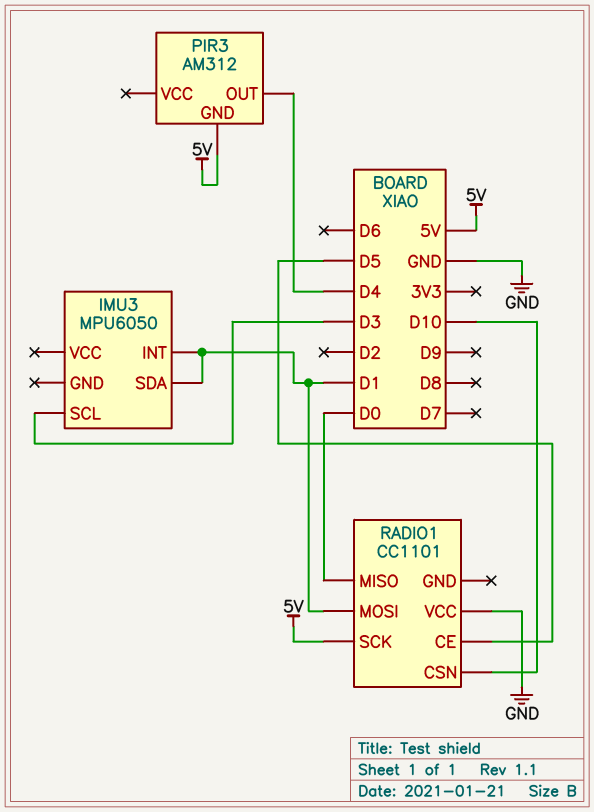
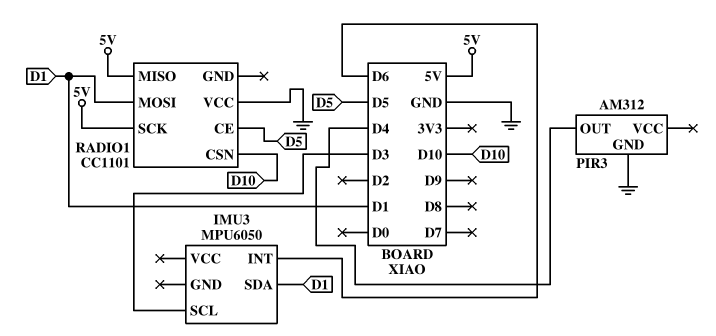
IMU3 pin INT: D1 -> D6
PIR3 pin GND: 5V -> GND
RADIO1 pin MISO: D0 -> 5V

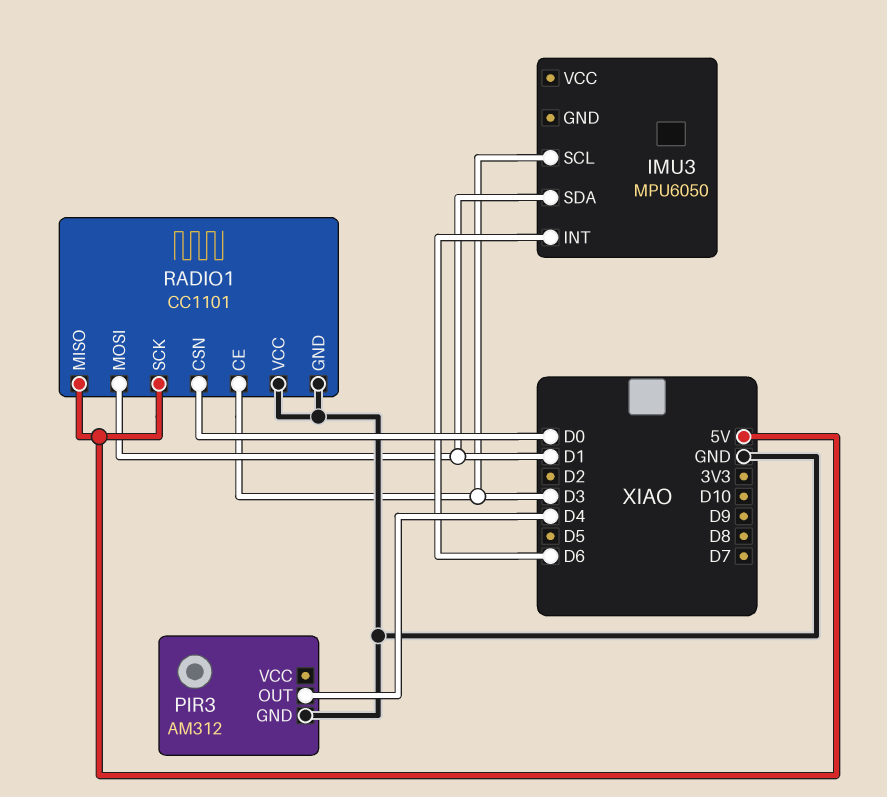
RADIO1 pin CE: D5 -> D3
RADIO1 pin CSN: D10 -> D0
RADIO1 pin GND: none -> GND

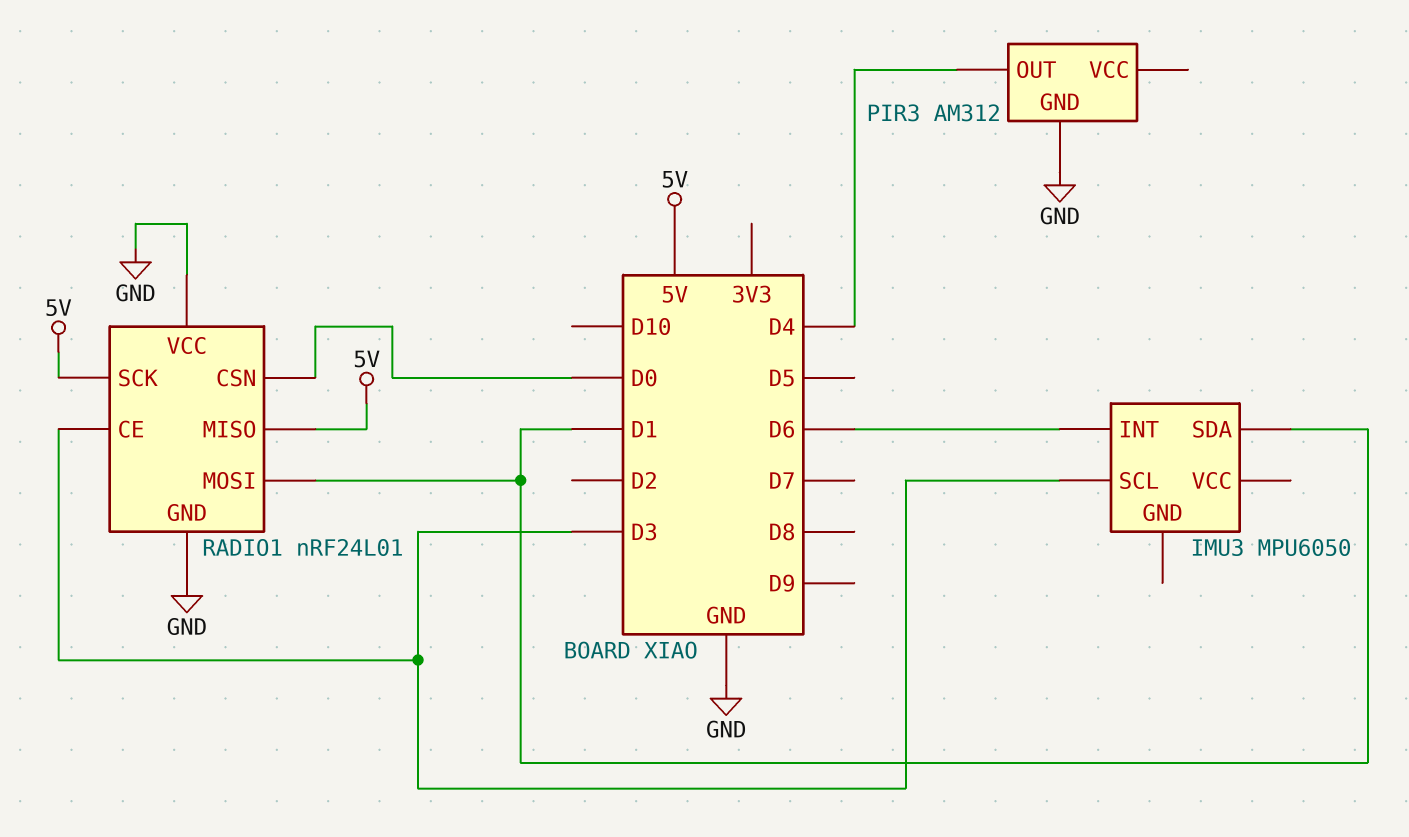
RADIO1: CC1101 -> nRF24L01

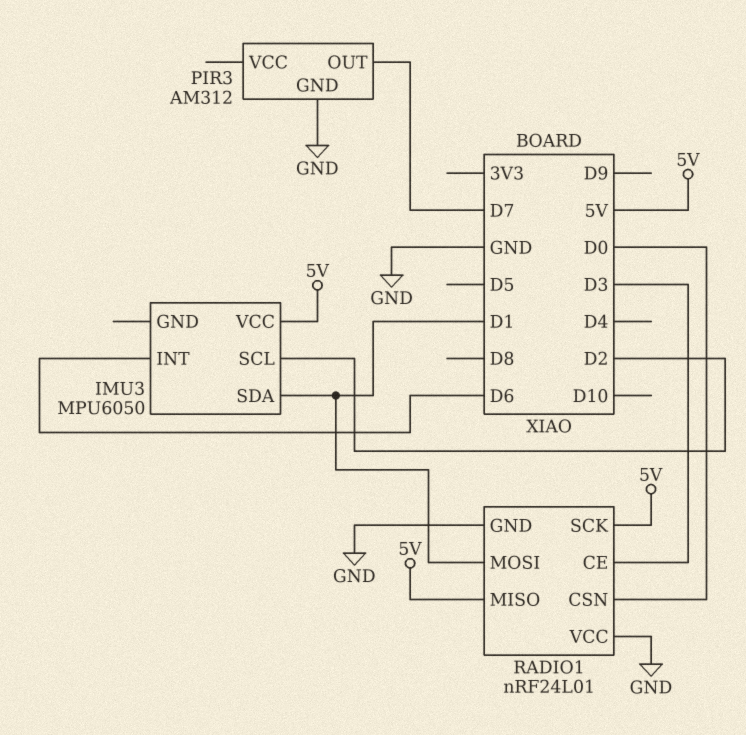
IMU3 pin SCL: D3 -> D2
IMU3 pin VCC: none -> 5V
PIR3 pin OUT: D4 -> D7

